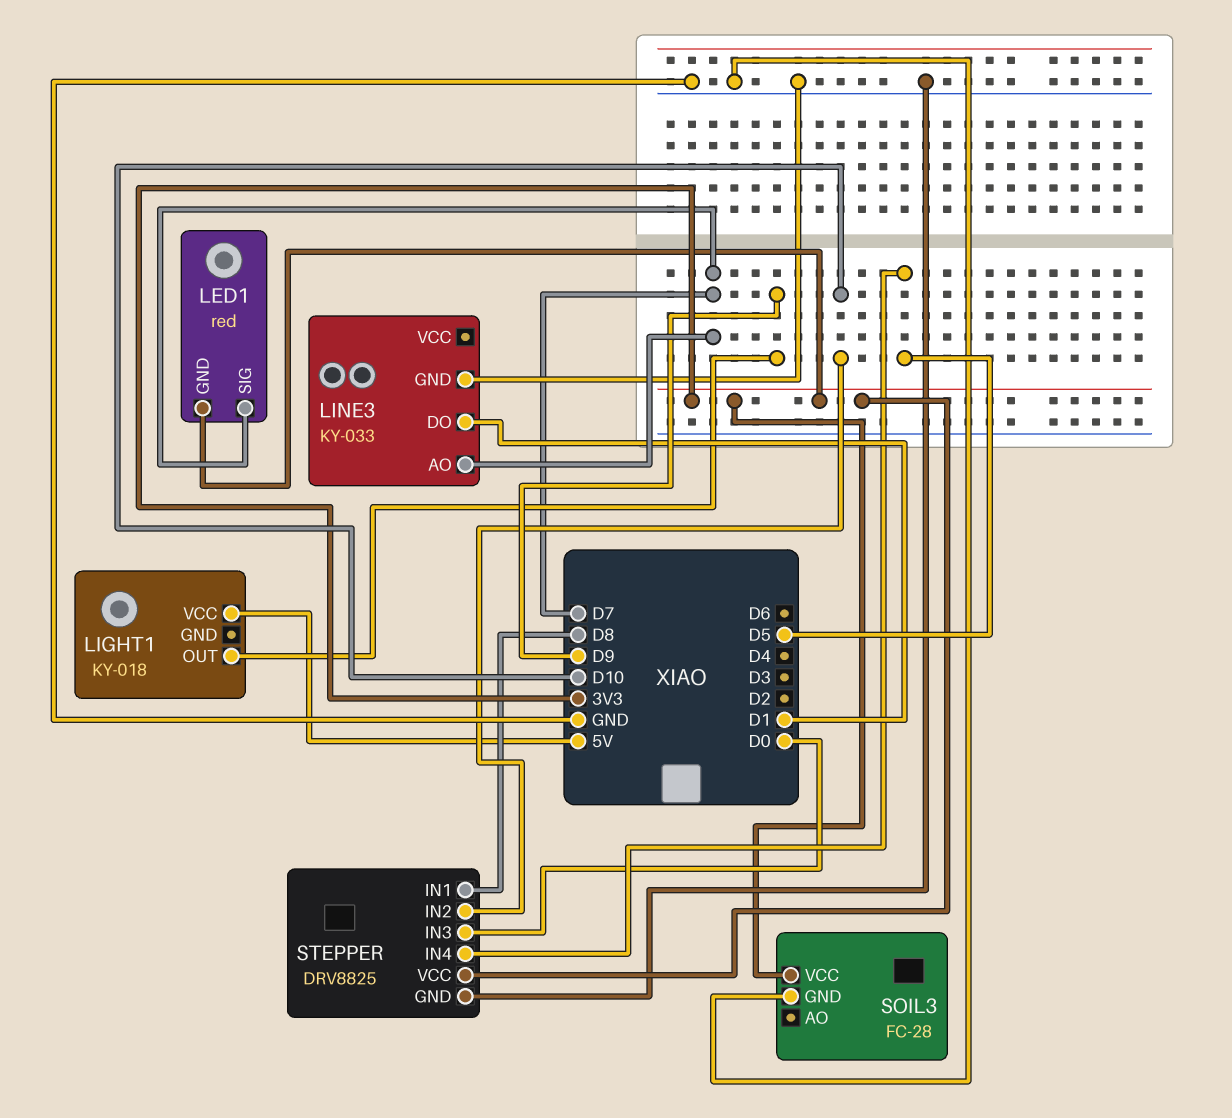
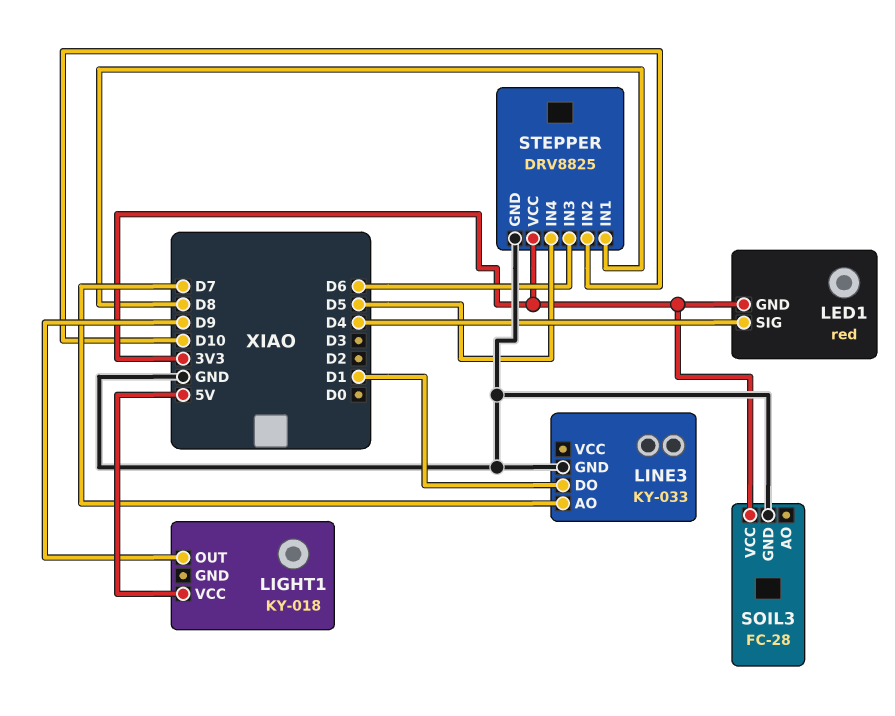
LED1 pin SIG: D7 -> D4
STEPPER pin IN3: D0 -> D6

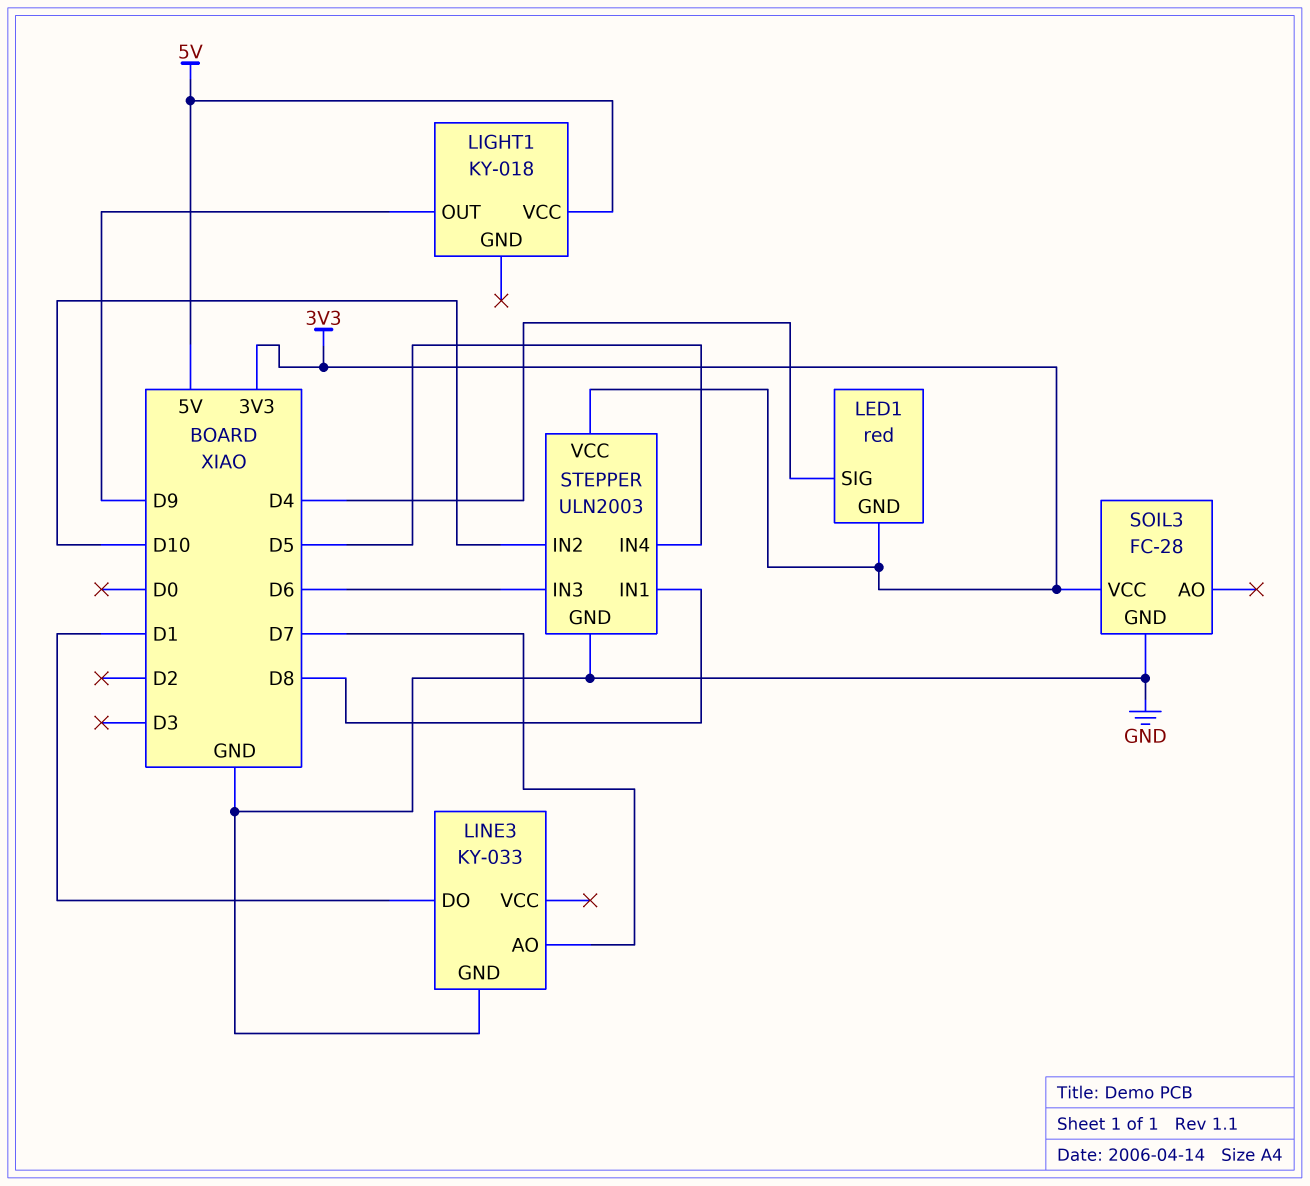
STEPPER: DRV8825 -> ULN2003

